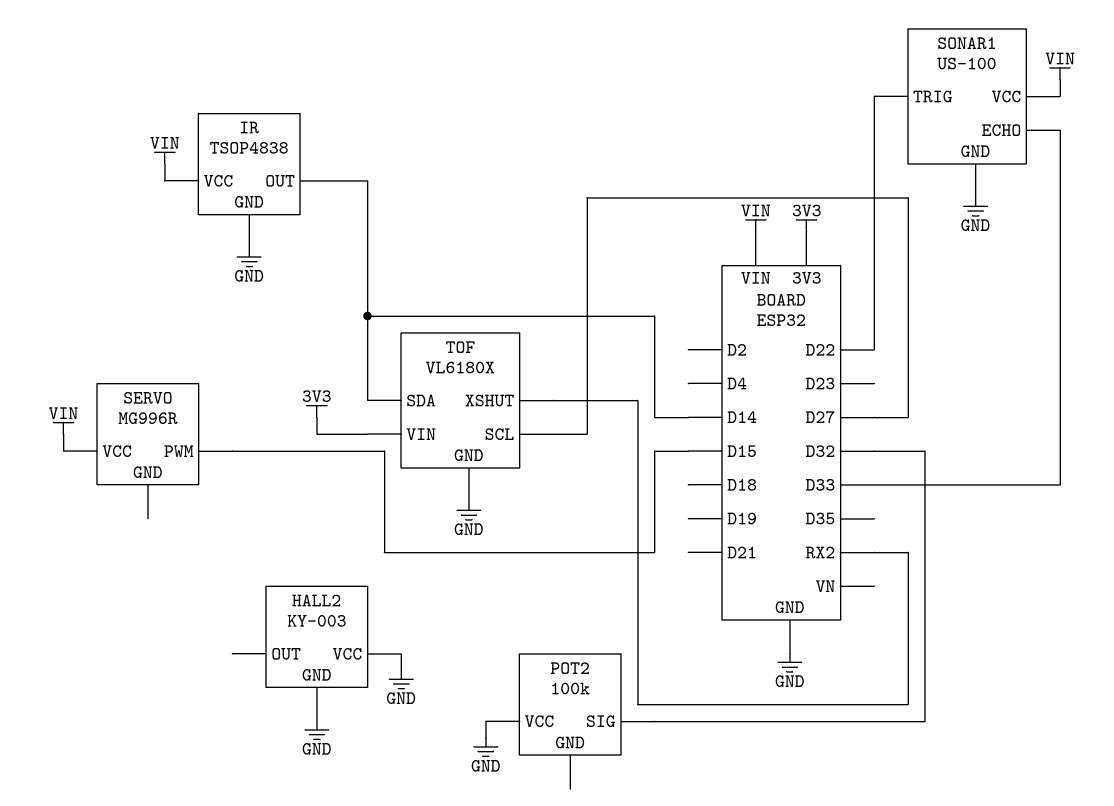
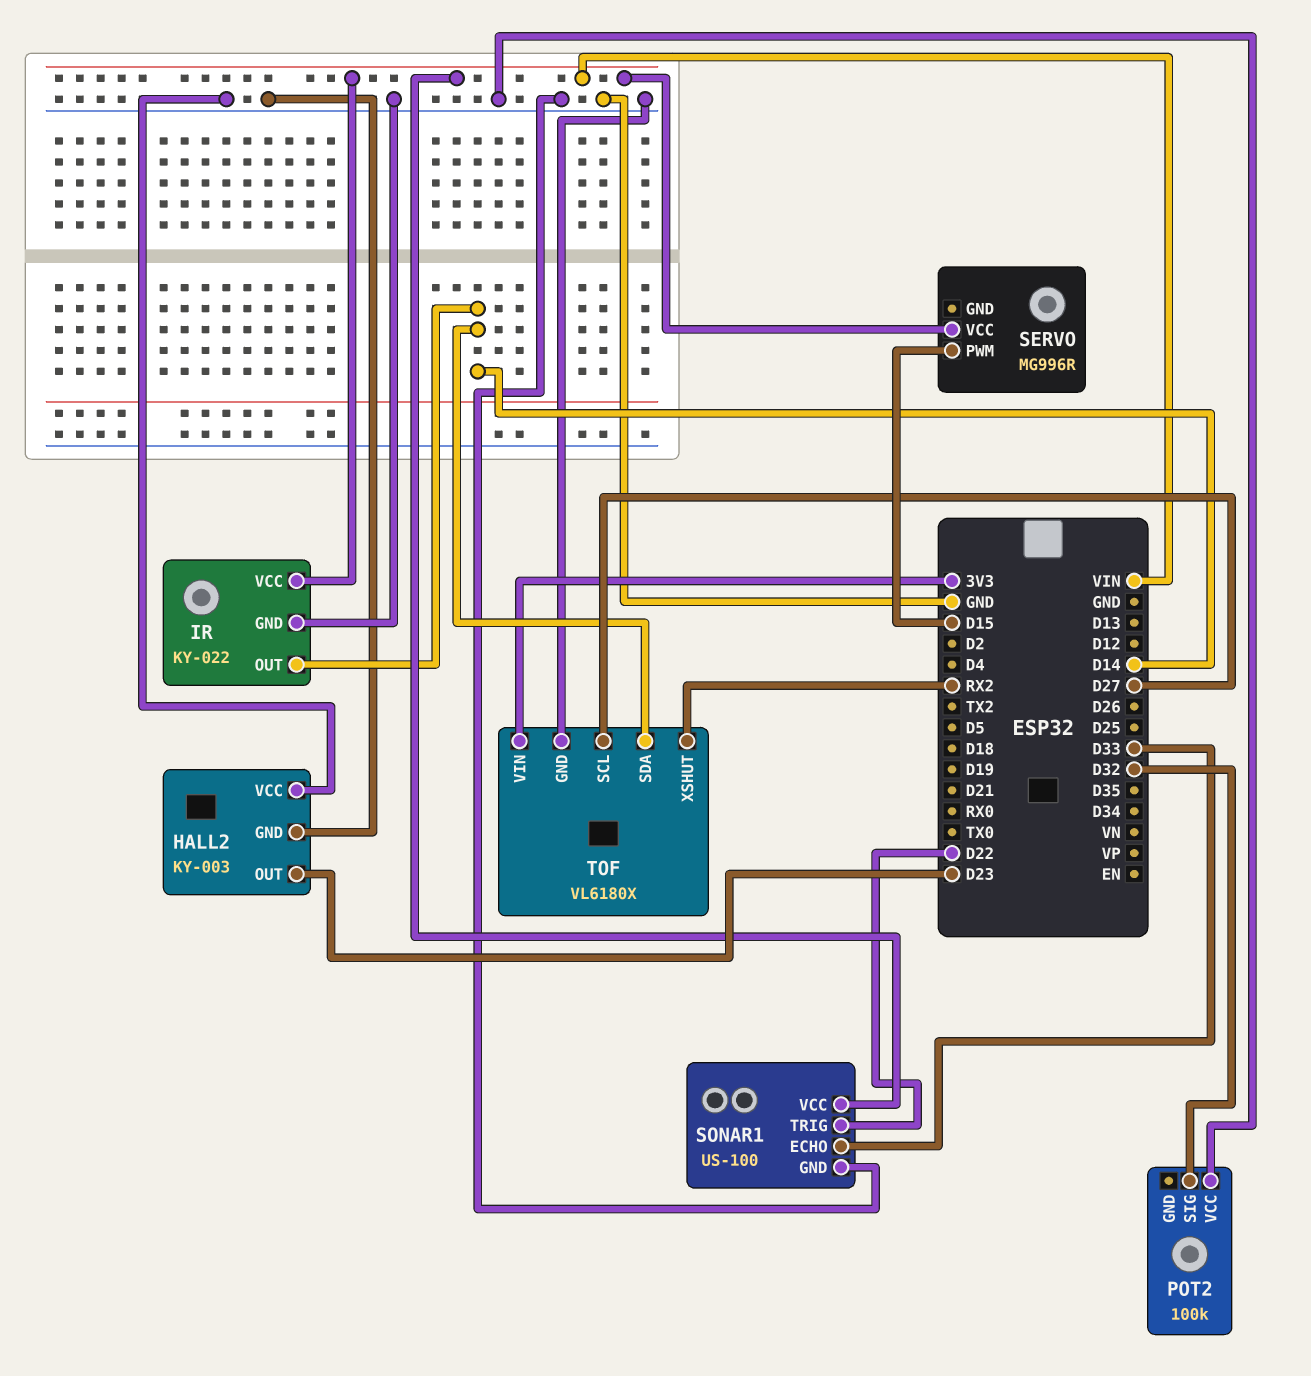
HALL2 pin OUT: none -> D23
IR: TSOP4838 -> KY-022

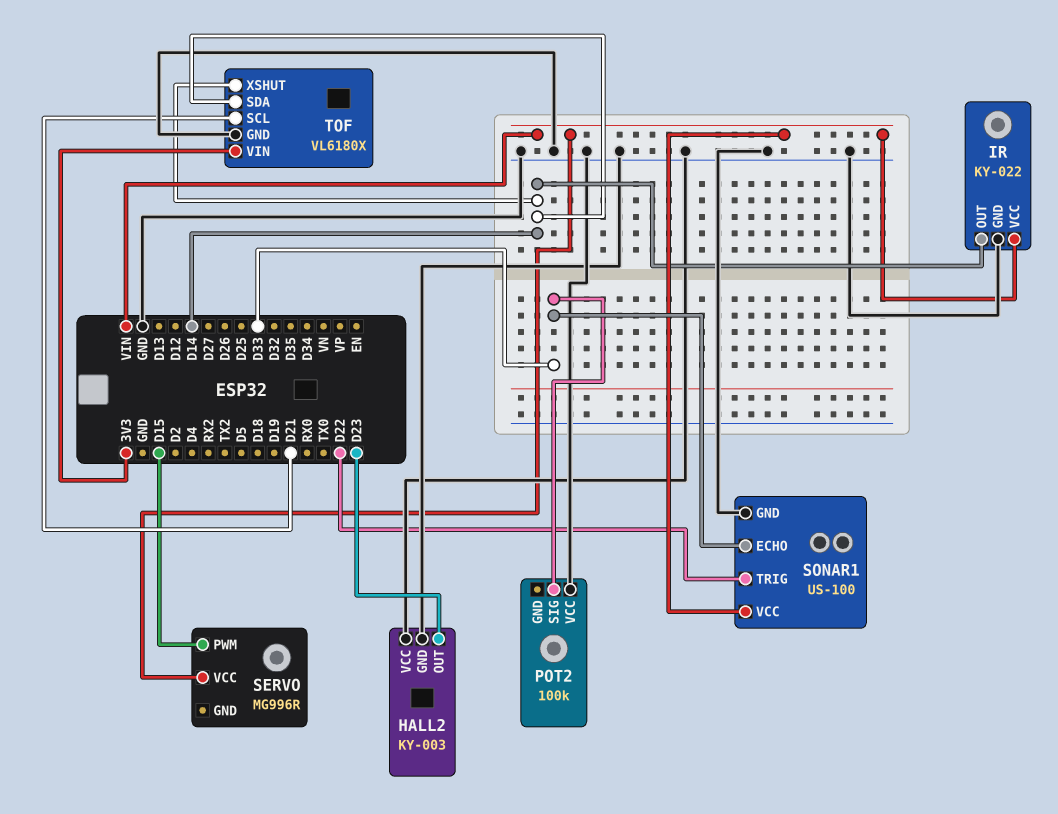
POT2 pin SIG: D32 -> D33
TOF pin SCL: D27 -> D21
TOF pin XSHUT: RX2 -> D14

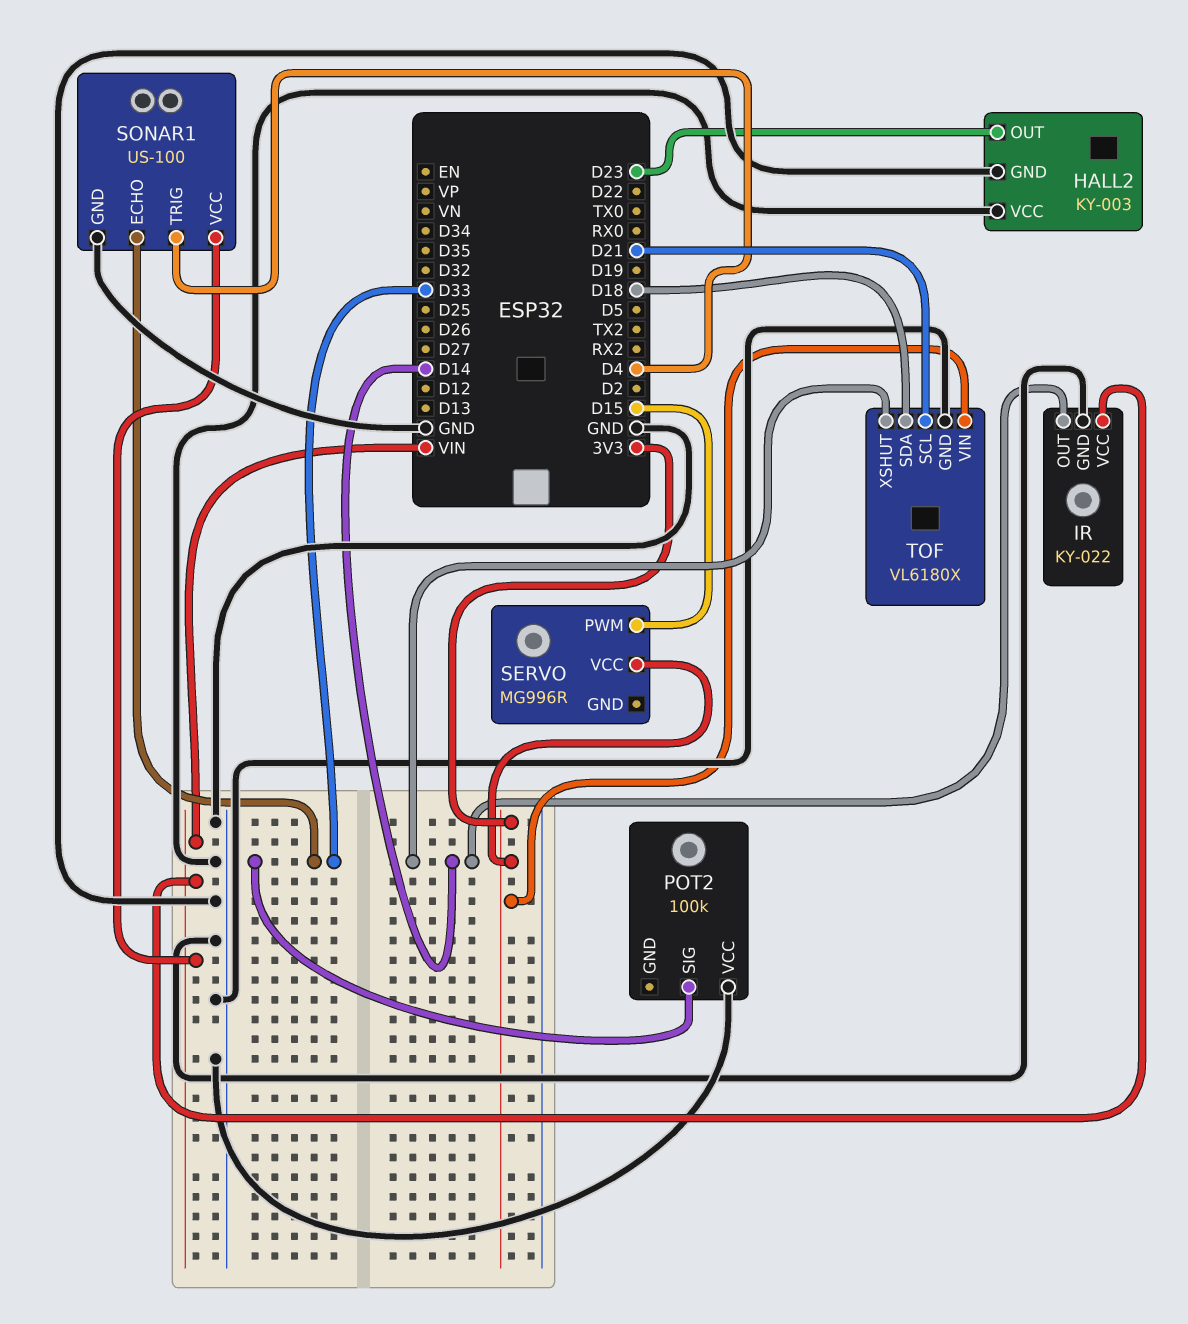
SERVO pin VCC: VIN -> 3V3
SONAR1 pin TRIG: D22 -> D4
TOF pin SDA: D14 -> D18

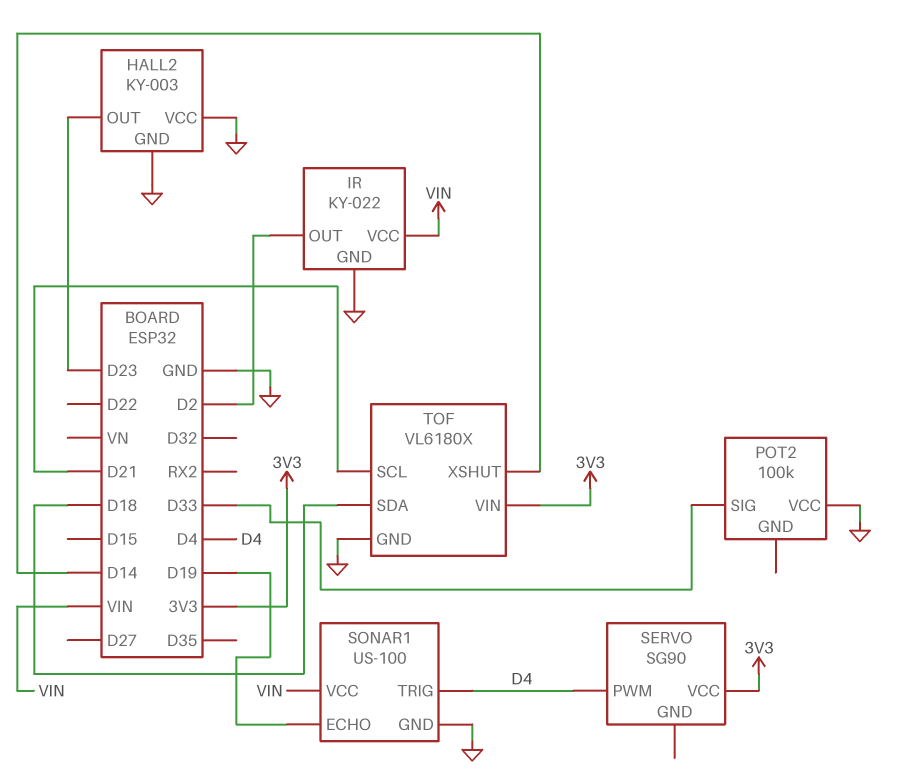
IR pin OUT: D14 -> D2
SERVO: MG996R -> SG90
SERVO pin PWM: D15 -> D4
SONAR1 pin ECHO: D33 -> D19

